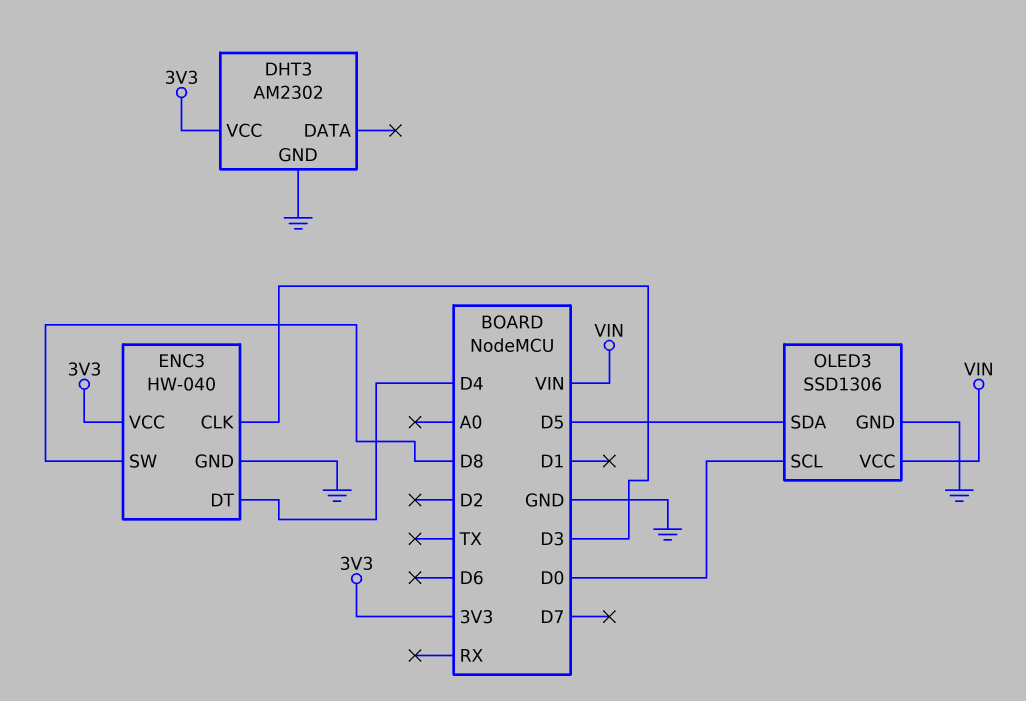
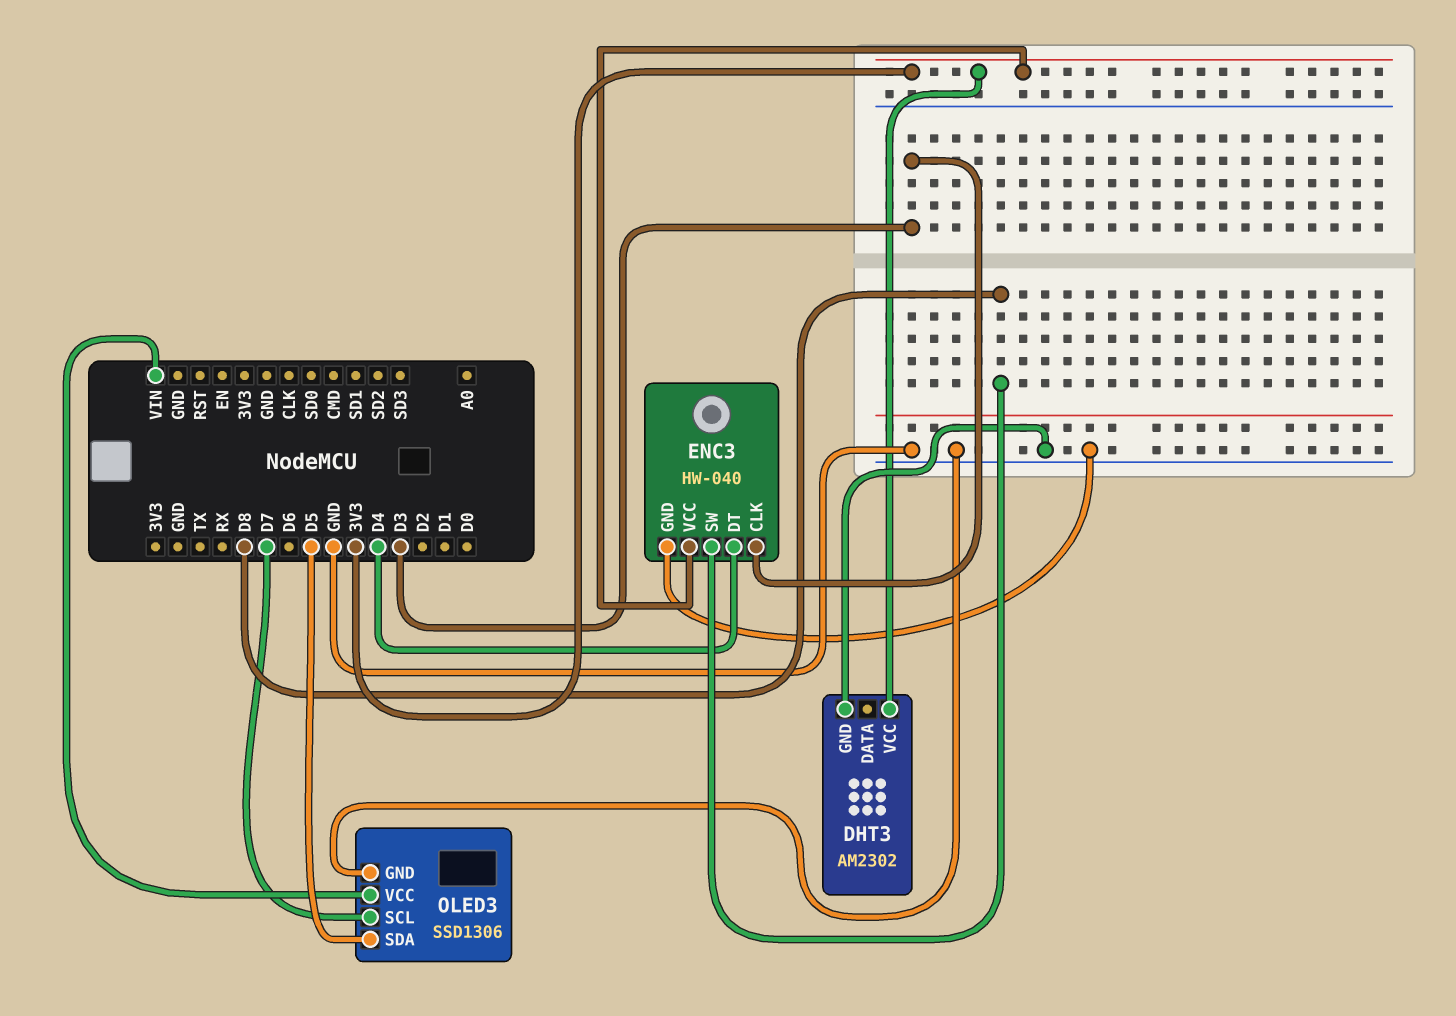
OLED3 pin SCL: D0 -> D7

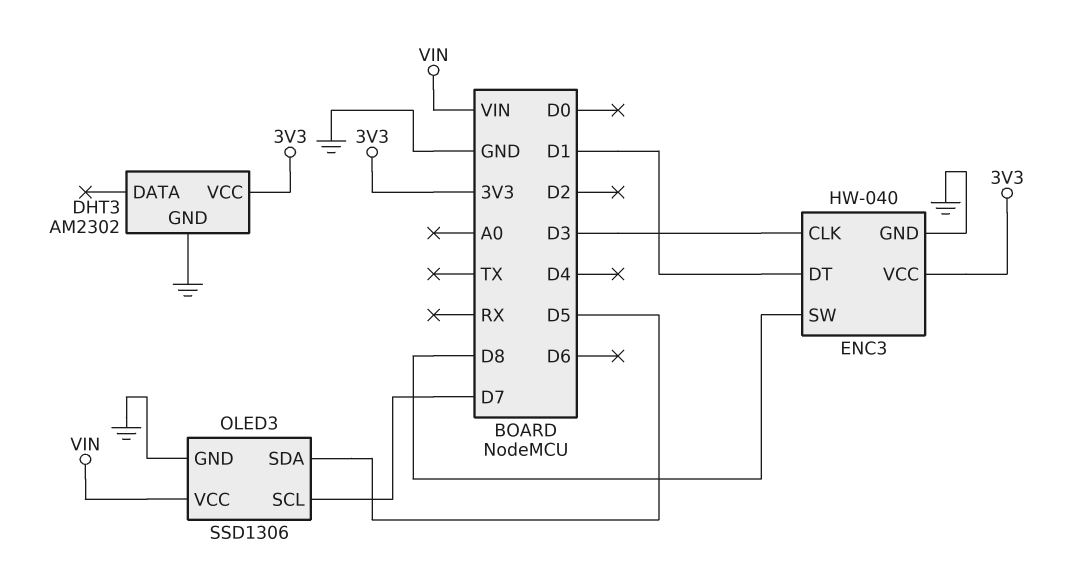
ENC3 pin DT: D4 -> D1

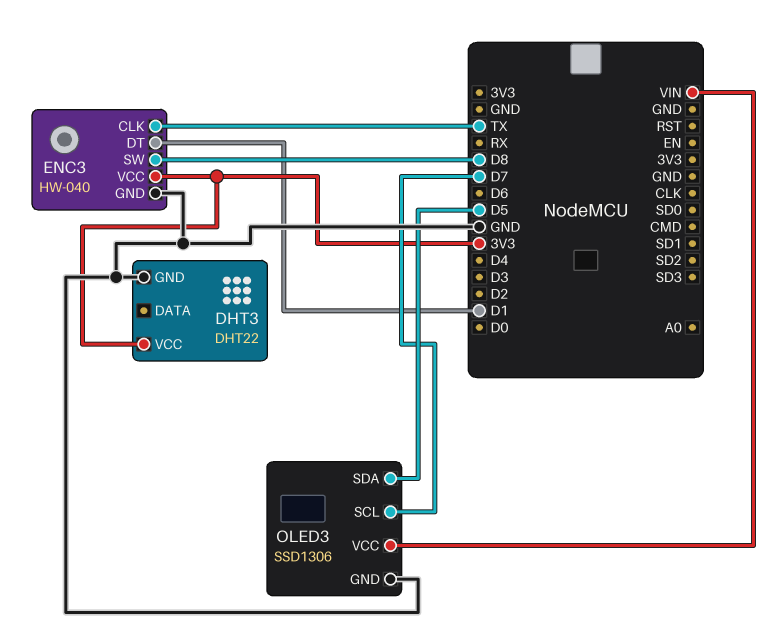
DHT3: AM2302 -> DHT22
ENC3 pin CLK: D3 -> TX

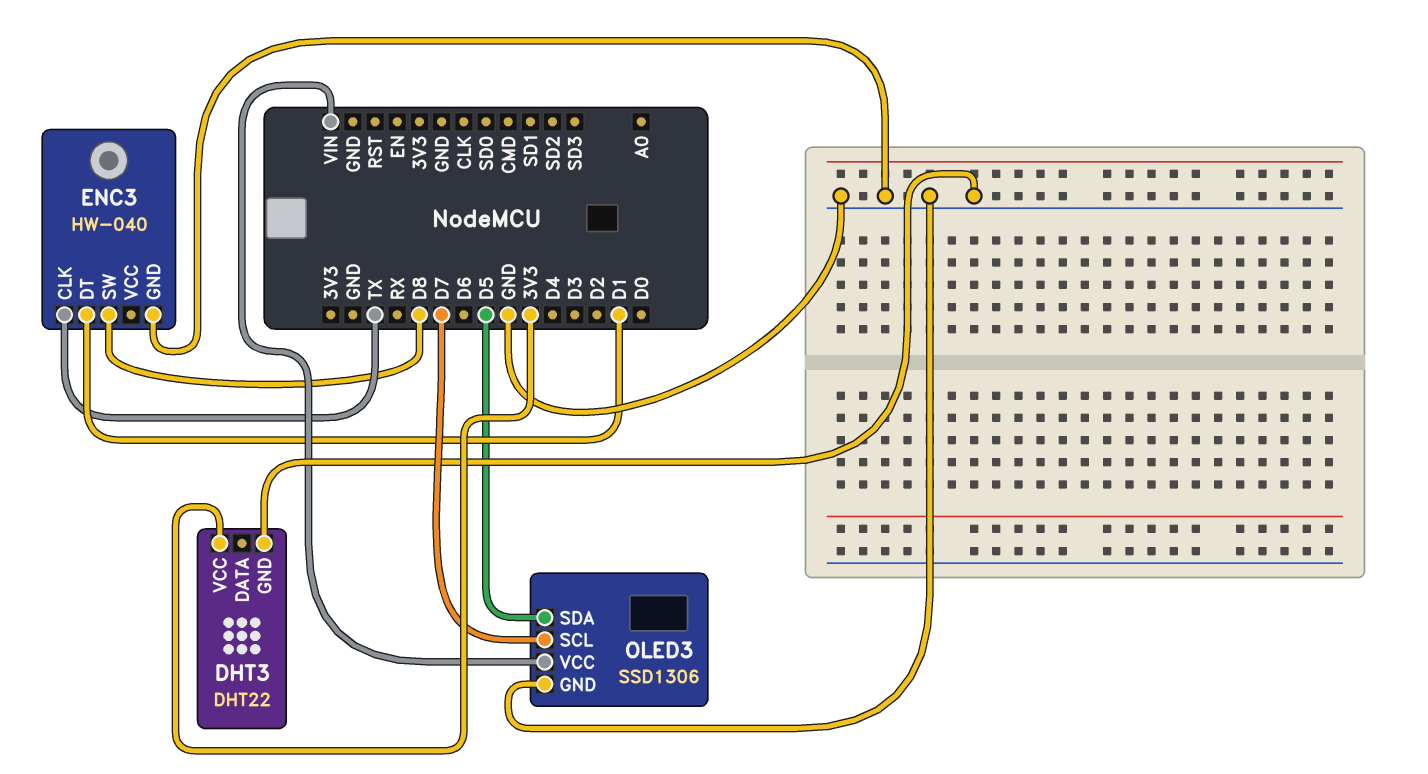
ENC3 pin VCC: 3V3 -> none

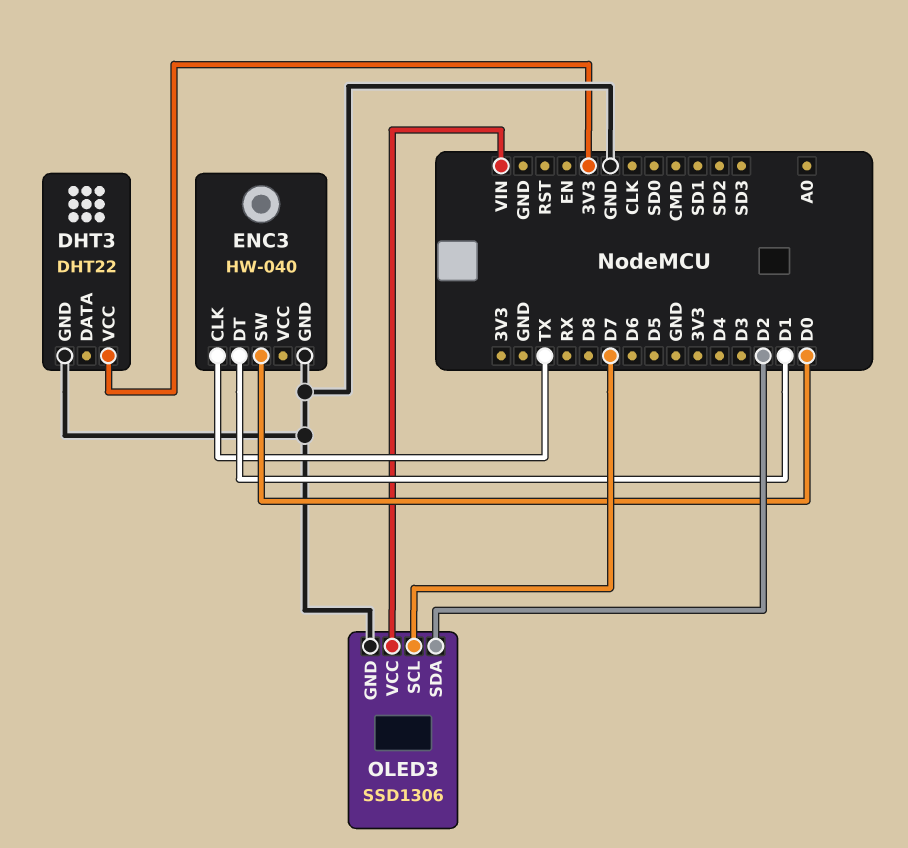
ENC3 pin SW: D8 -> D0
OLED3 pin SDA: D5 -> D2

